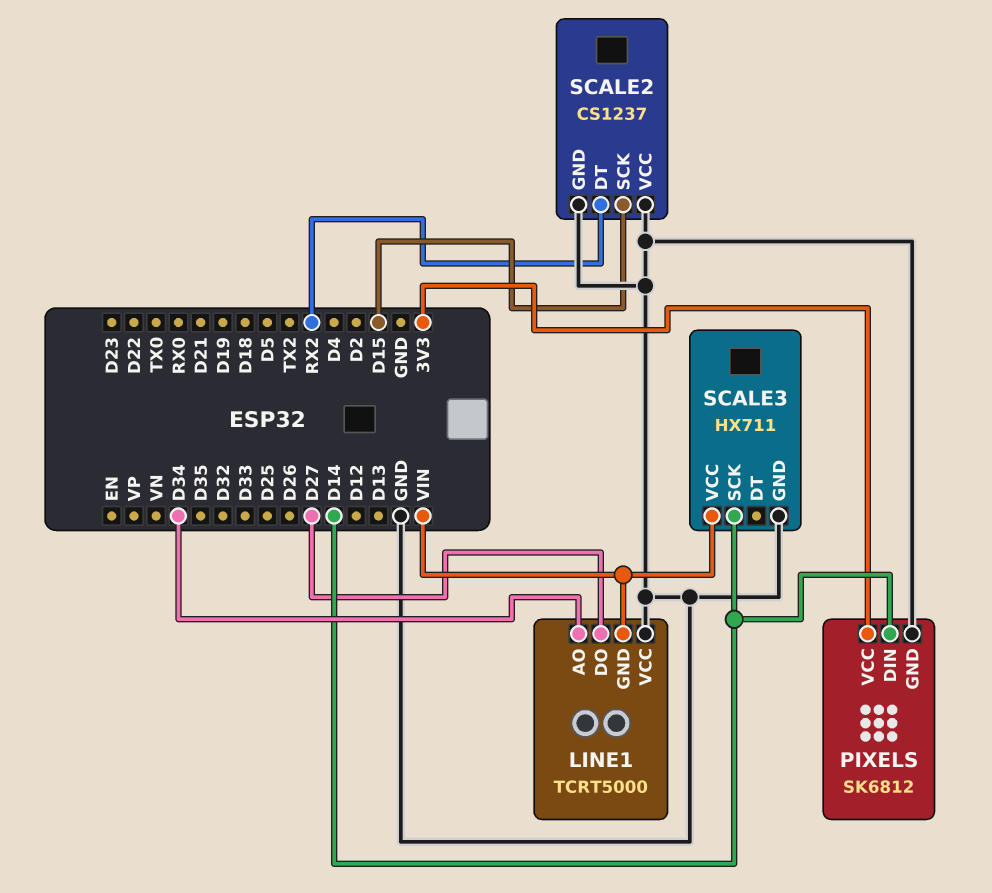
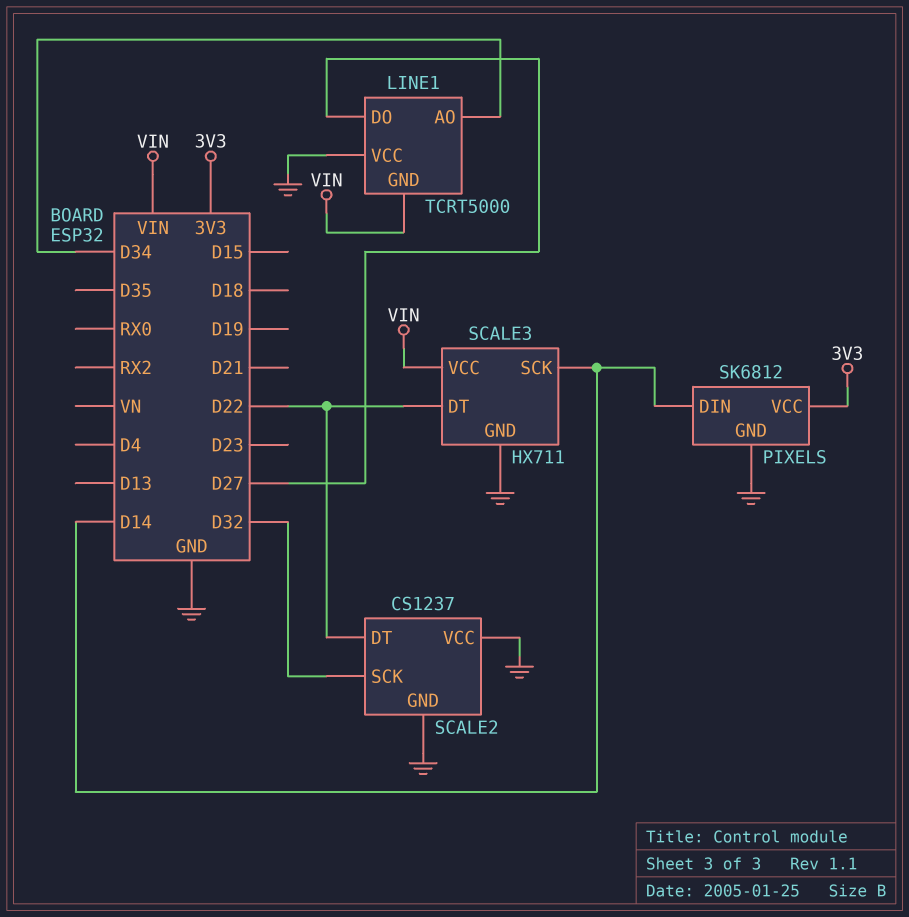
SCALE2 pin DT: RX2 -> D22
SCALE2 pin SCK: D15 -> D32
SCALE3 pin DT: none -> D22

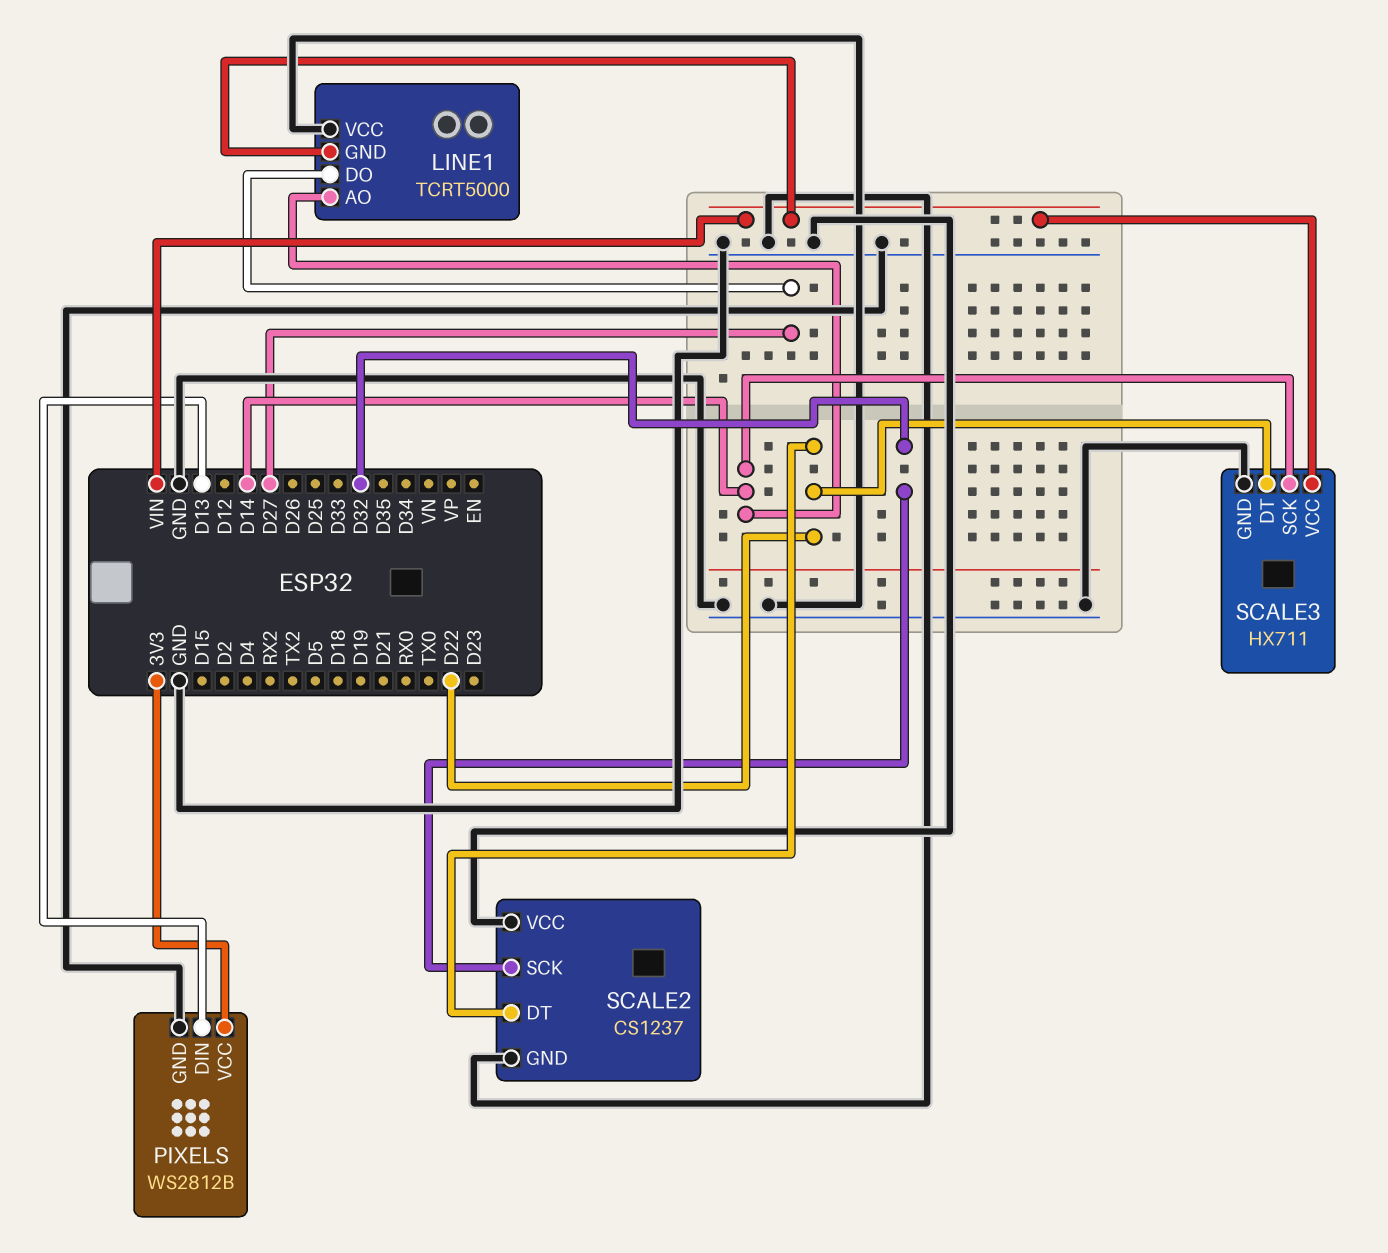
LINE1 pin AO: D34 -> D14
PIXELS: SK6812 -> WS2812B
PIXELS pin DIN: D14 -> D13

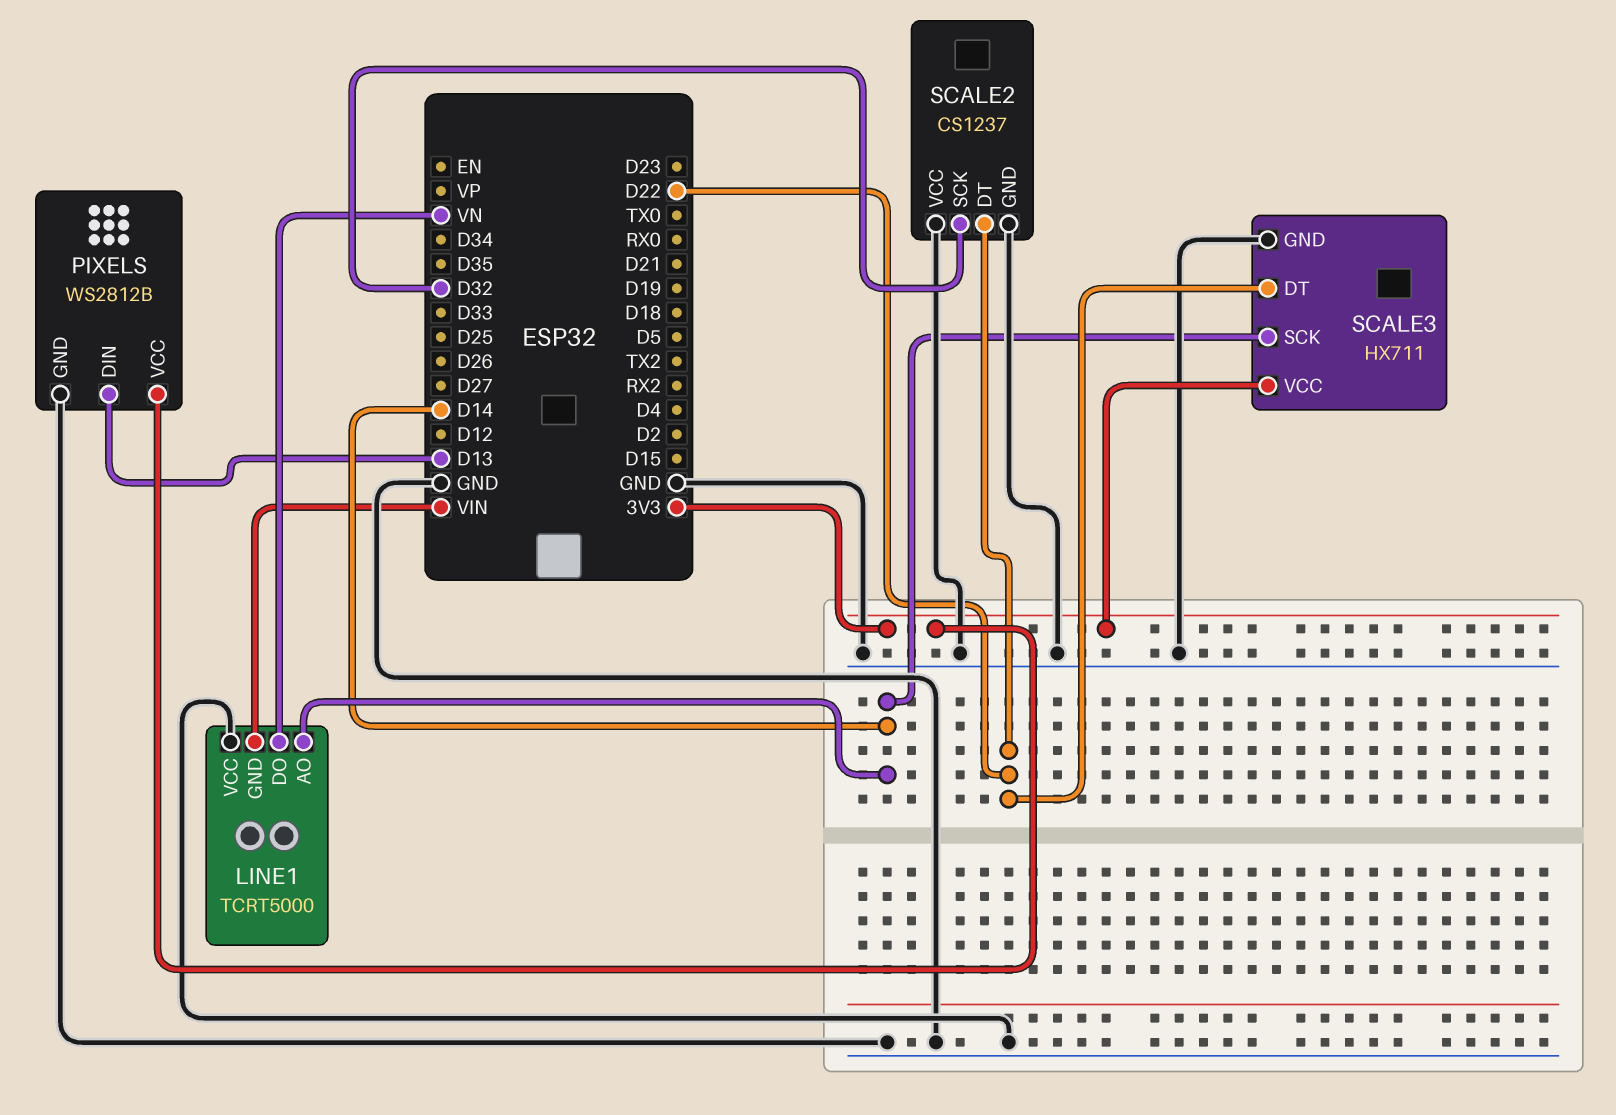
LINE1 pin DO: D27 -> VN
SCALE3 pin VCC: VIN -> 3V3

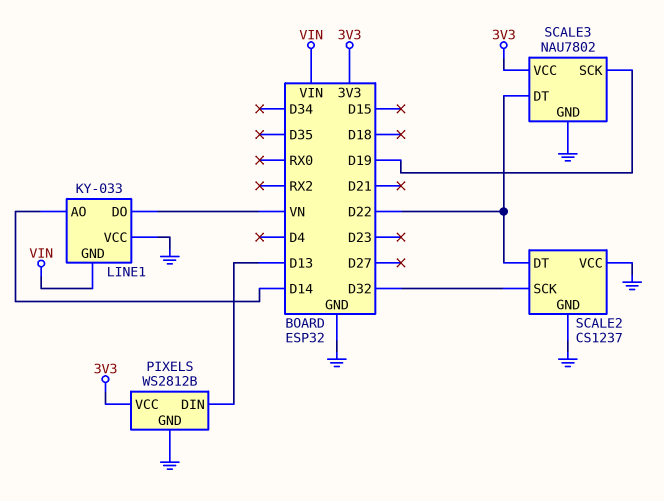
LINE1: TCRT5000 -> KY-033
SCALE3: HX711 -> NAU7802
SCALE3 pin SCK: D14 -> D19

